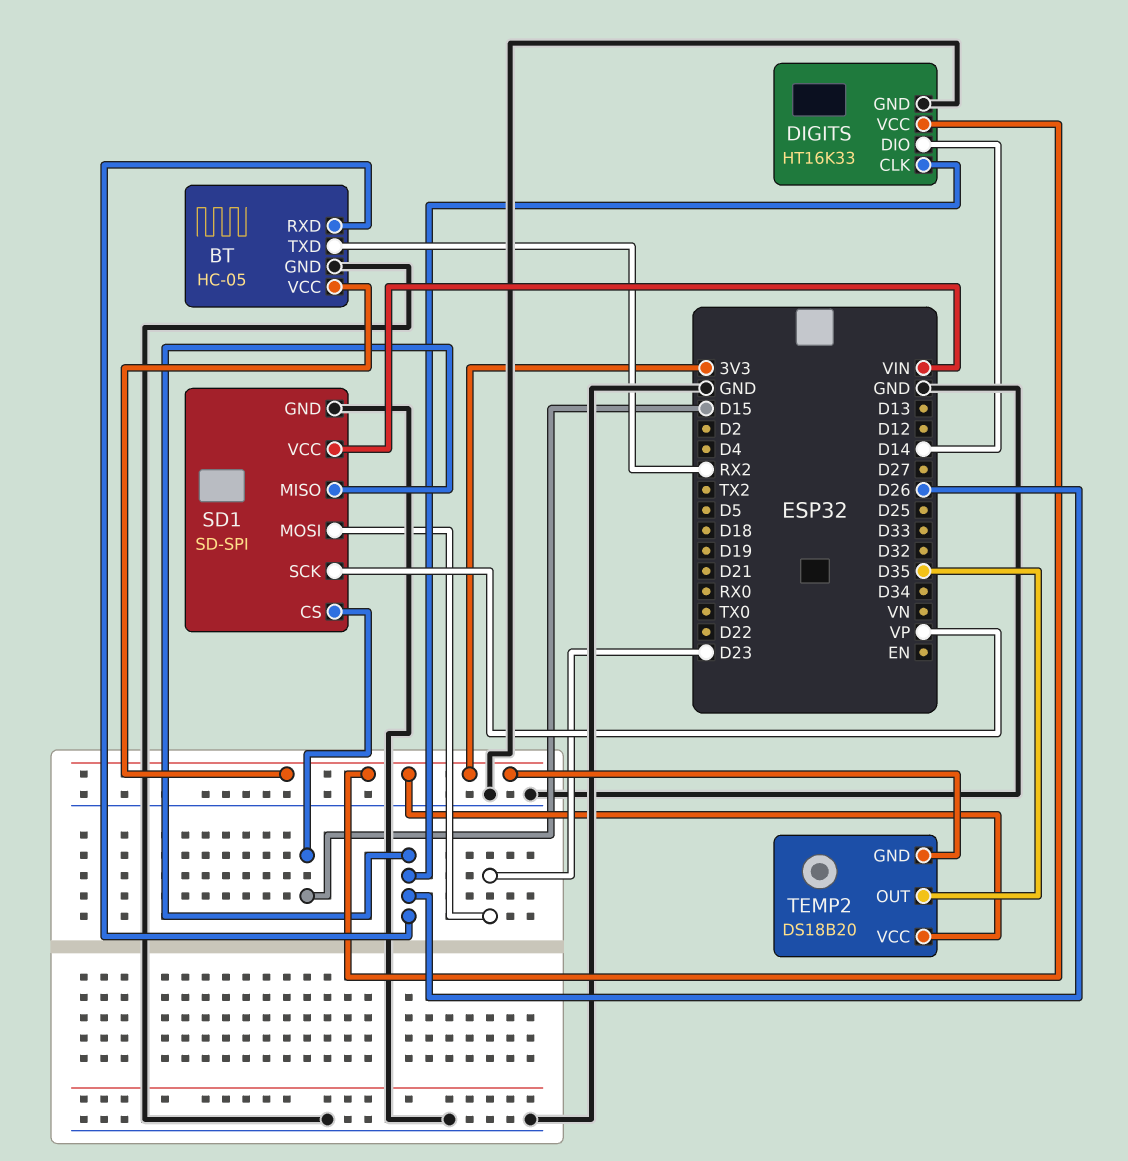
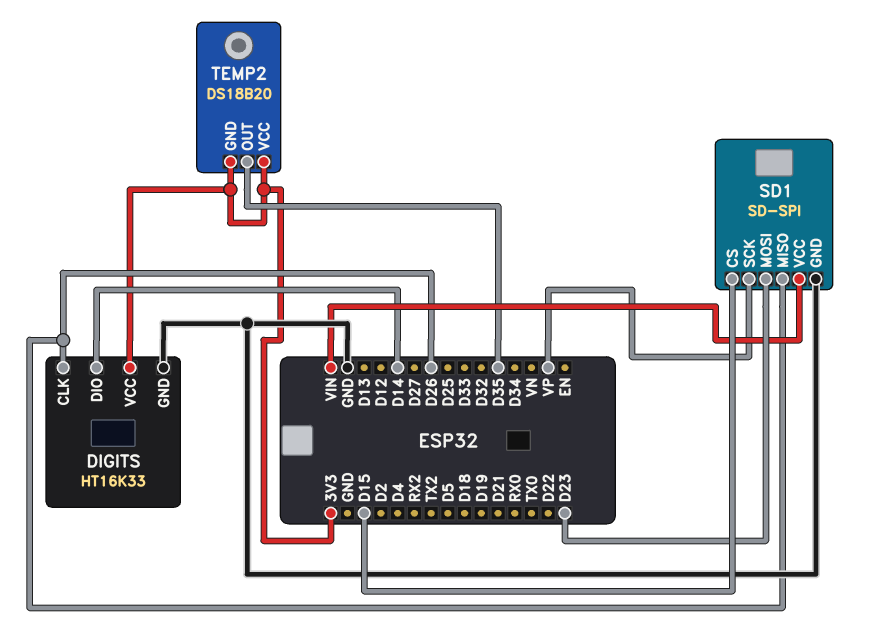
BT: HC-05 -> none
BT pin GND: GND -> none
BT pin RXD: D26 -> none
BT pin TXD: RX2 -> none
BT pin VCC: 3V3 -> none

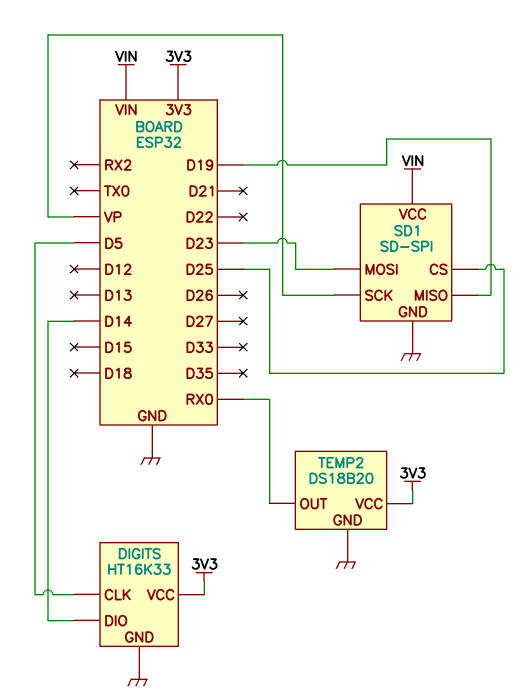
DIGITS pin CLK: D26 -> D5
SD1 pin CS: D15 -> D25
SD1 pin MISO: D26 -> D19
TEMP2 pin GND: 3V3 -> GND
TEMP2 pin OUT: D35 -> RX0

